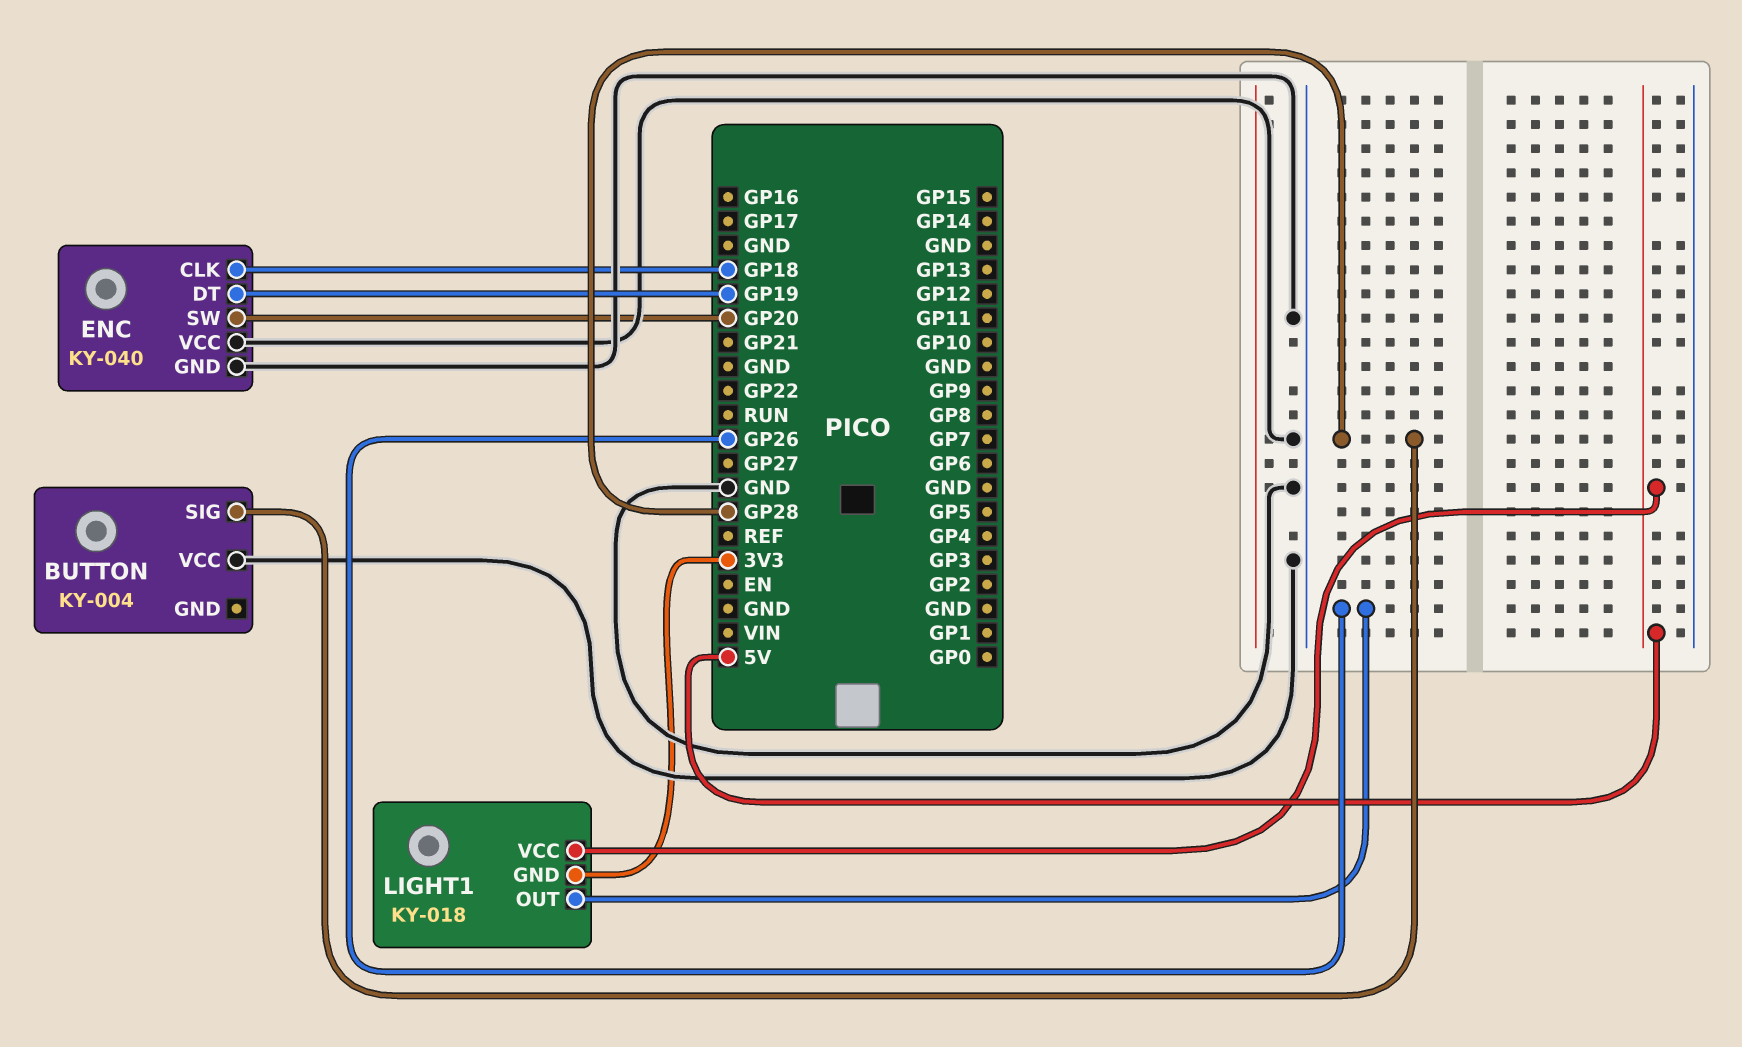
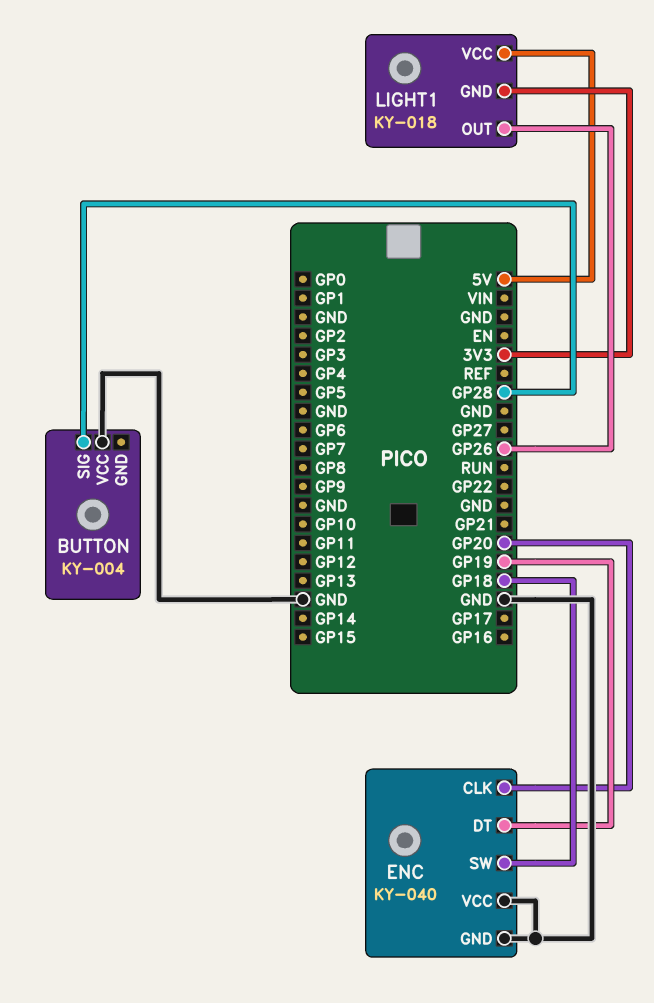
ENC pin CLK: GP18 -> GP20
ENC pin SW: GP20 -> GP18

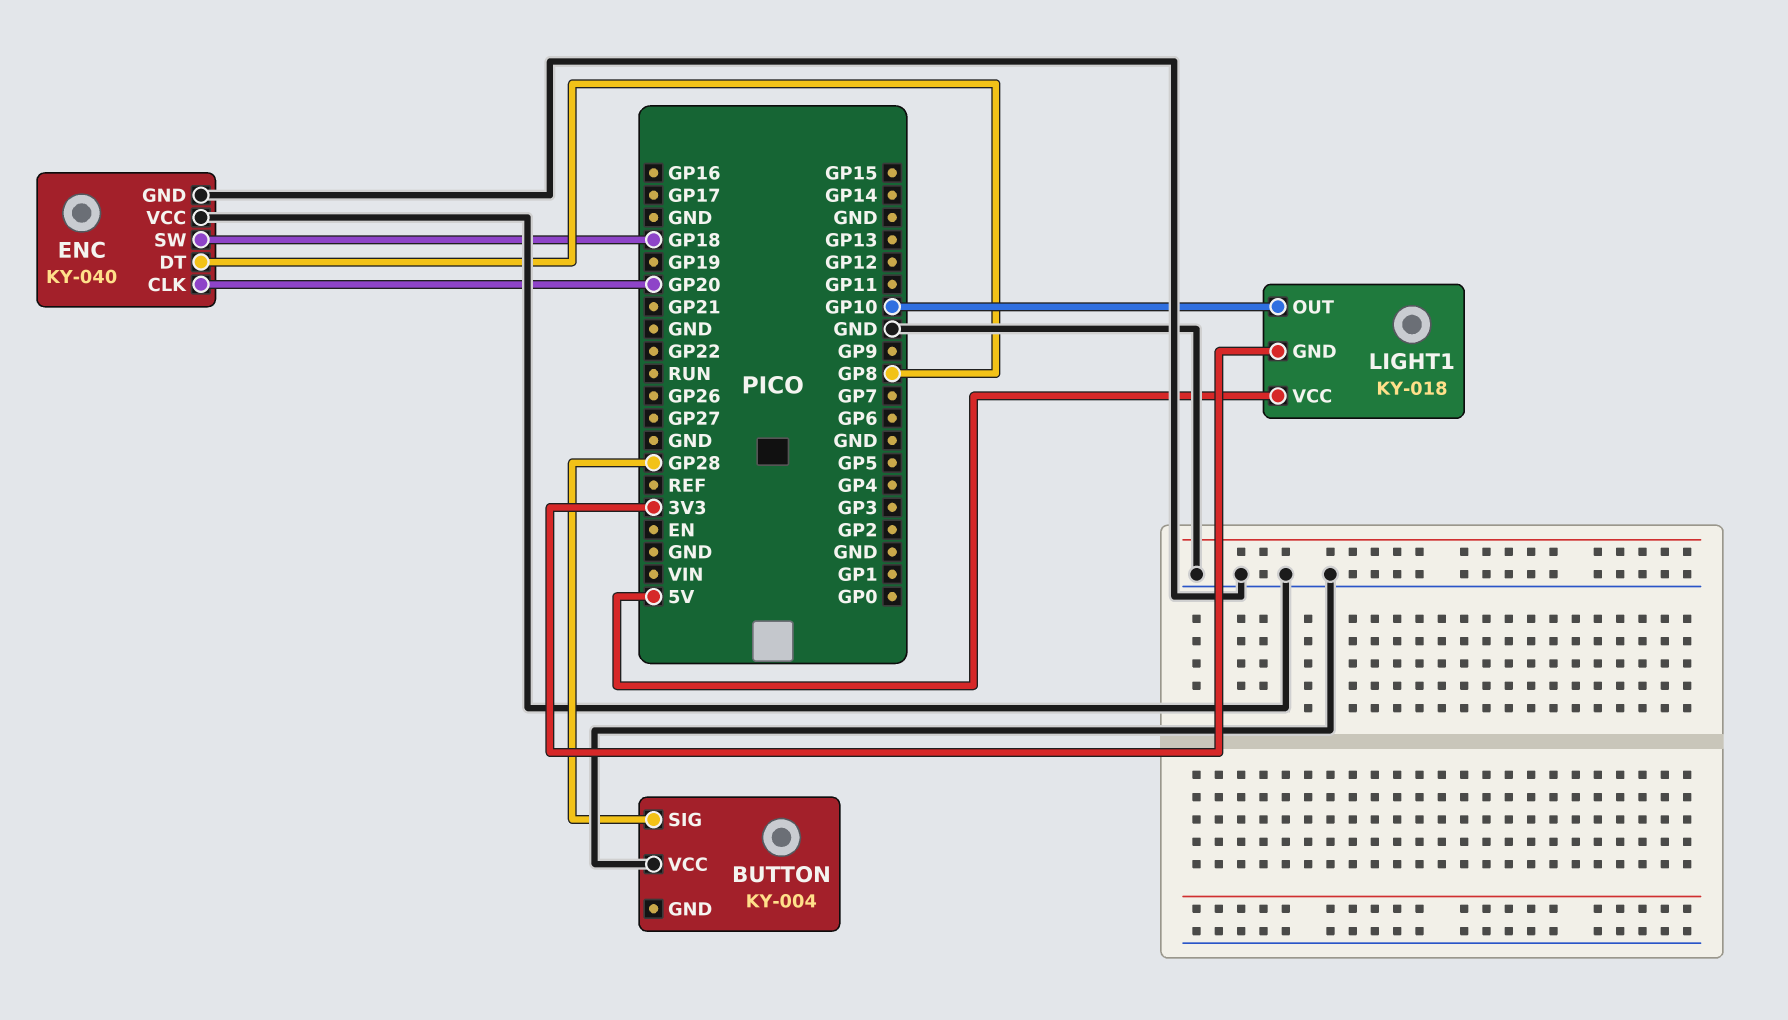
ENC pin DT: GP19 -> GP8
LIGHT1 pin OUT: GP26 -> GP10

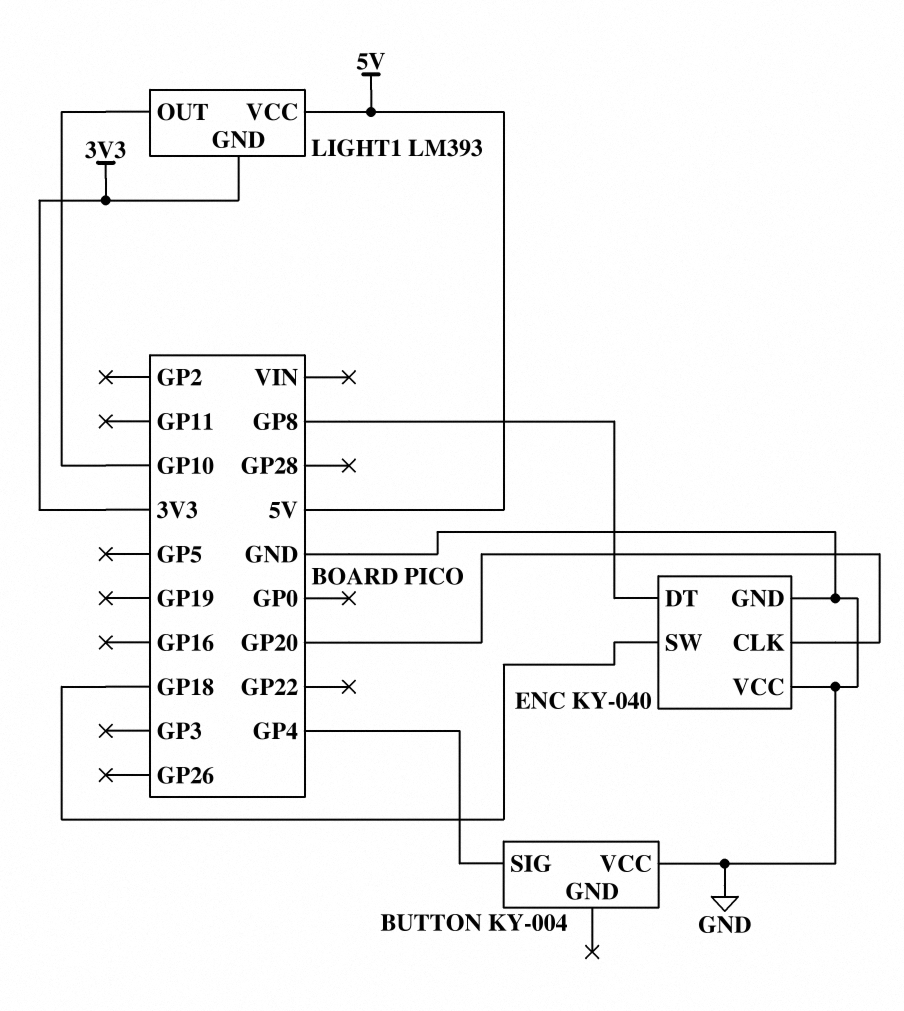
BUTTON pin SIG: GP28 -> GP4
LIGHT1: KY-018 -> LM393

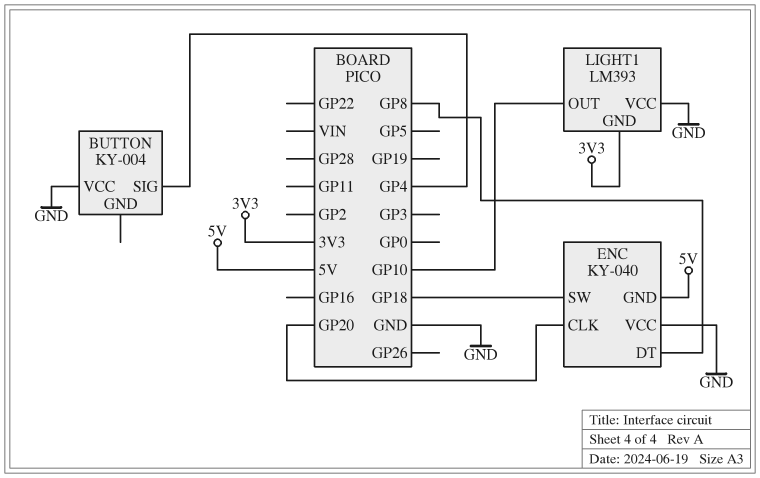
ENC pin GND: GND -> 5V
LIGHT1 pin VCC: 5V -> GND

